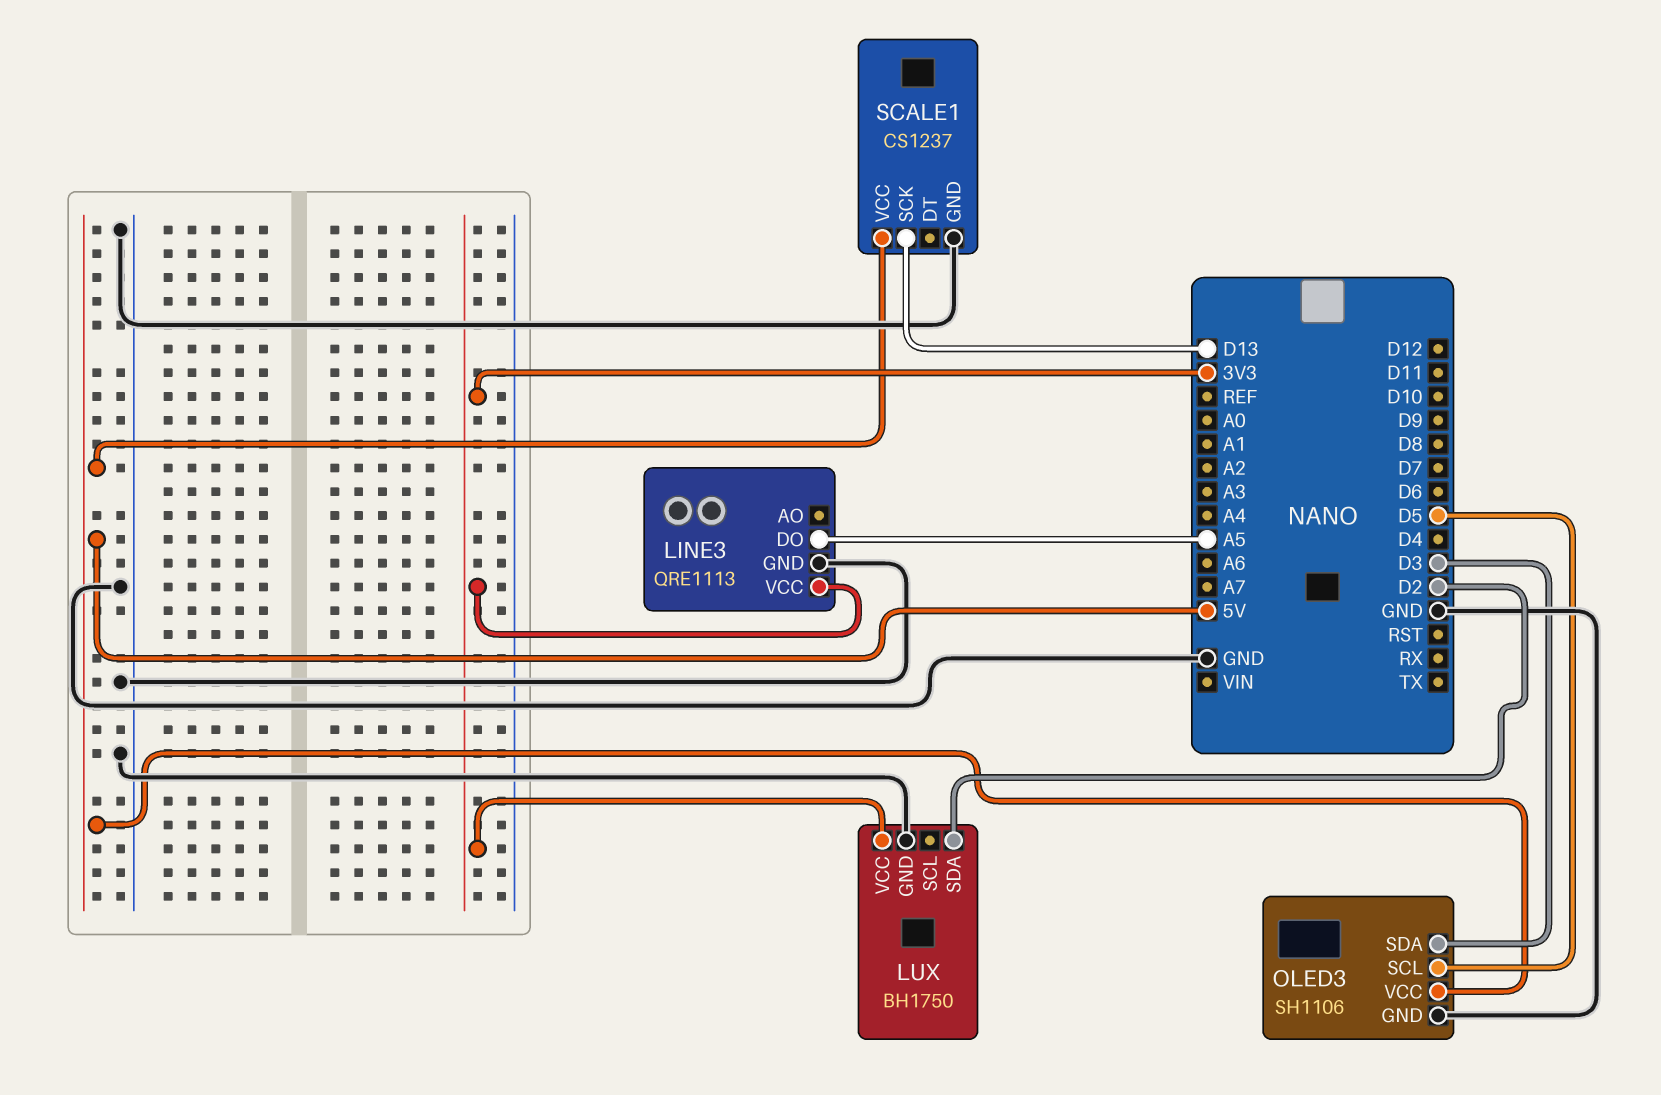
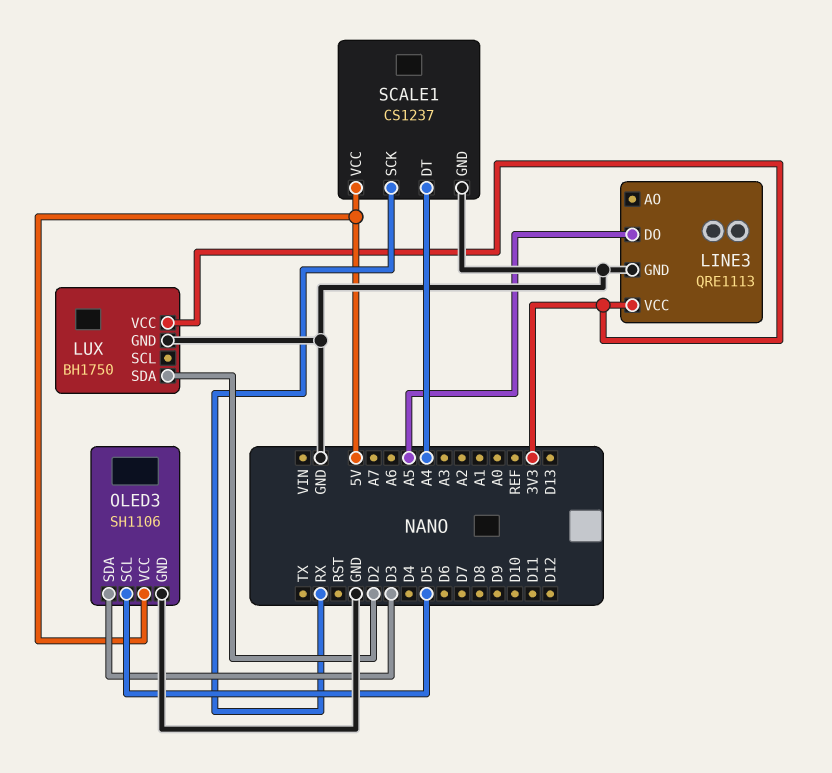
SCALE1 pin DT: none -> A4
SCALE1 pin SCK: D13 -> RX

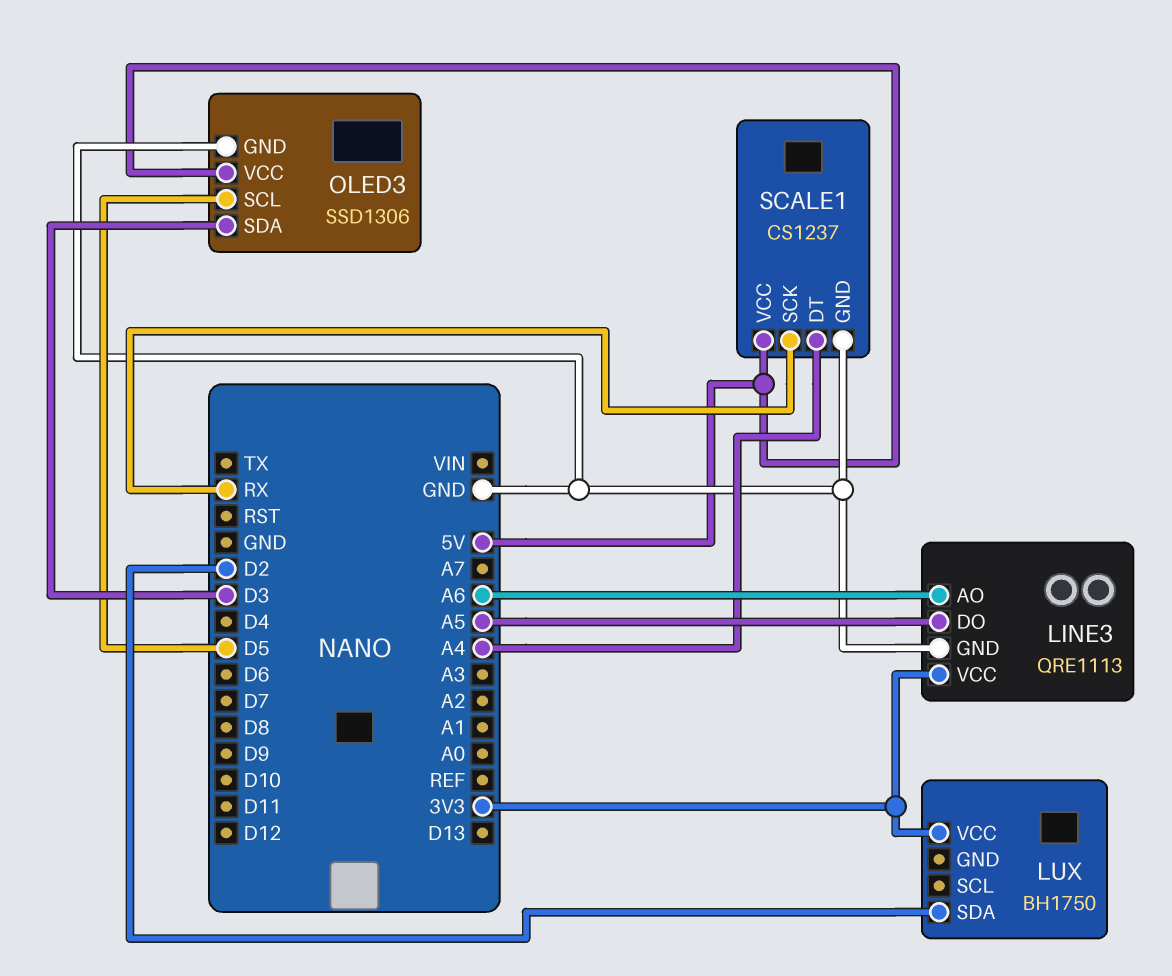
LINE3 pin AO: none -> A6
LUX pin GND: GND -> none
OLED3: SH1106 -> SSD1306

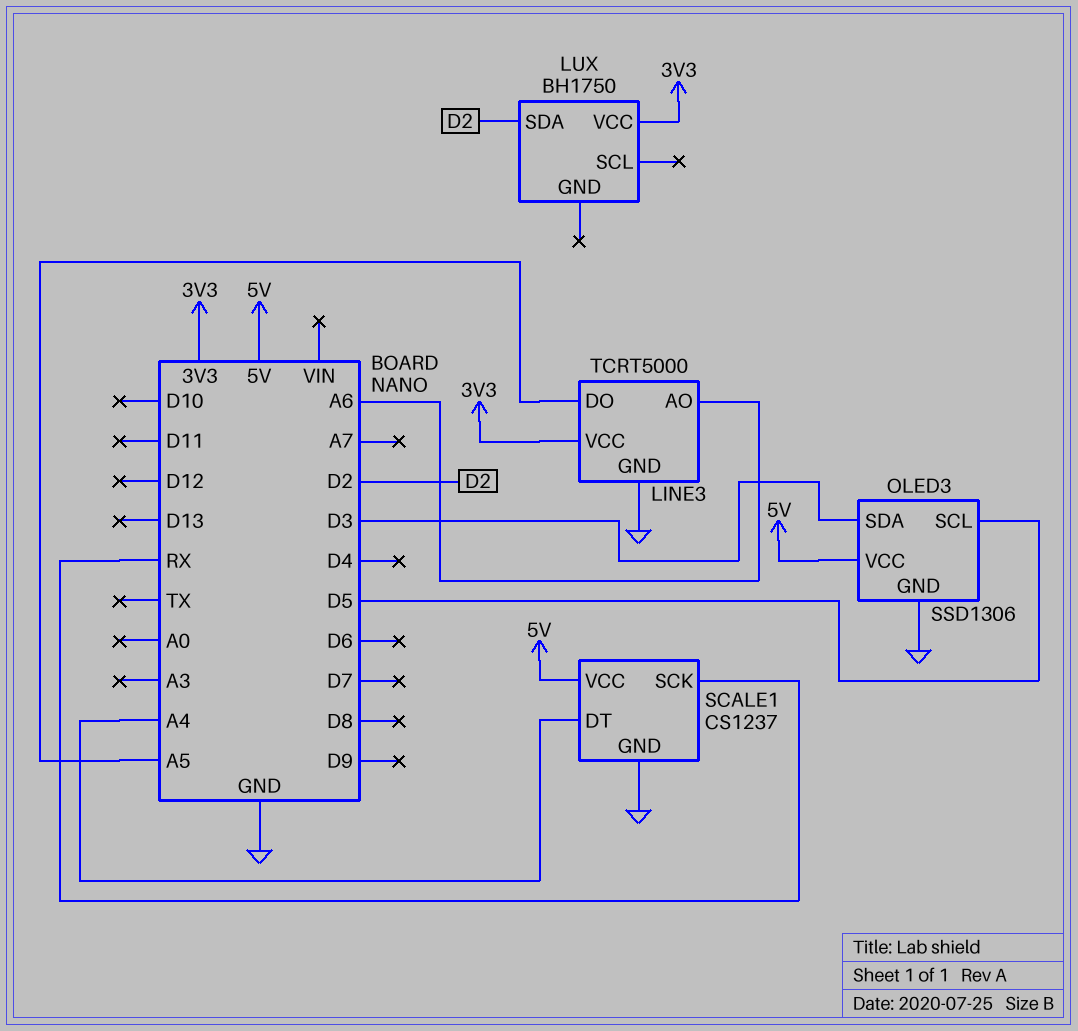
LINE3: QRE1113 -> TCRT5000

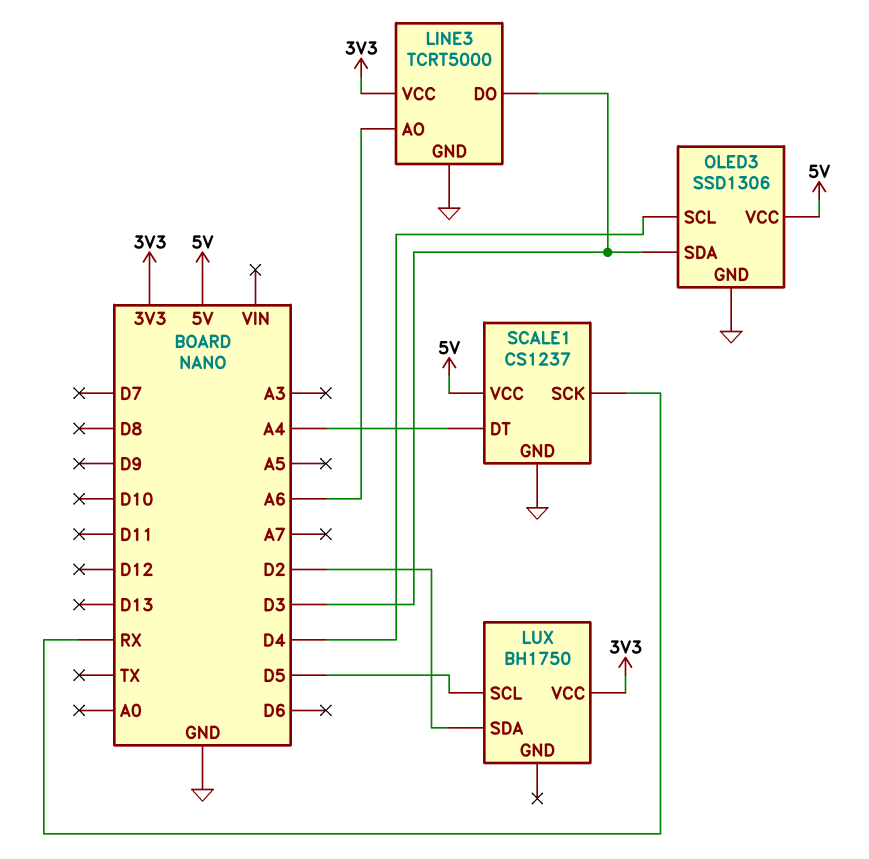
LINE3 pin DO: A5 -> D3
LUX pin SCL: none -> D5
OLED3 pin SCL: D5 -> D4

